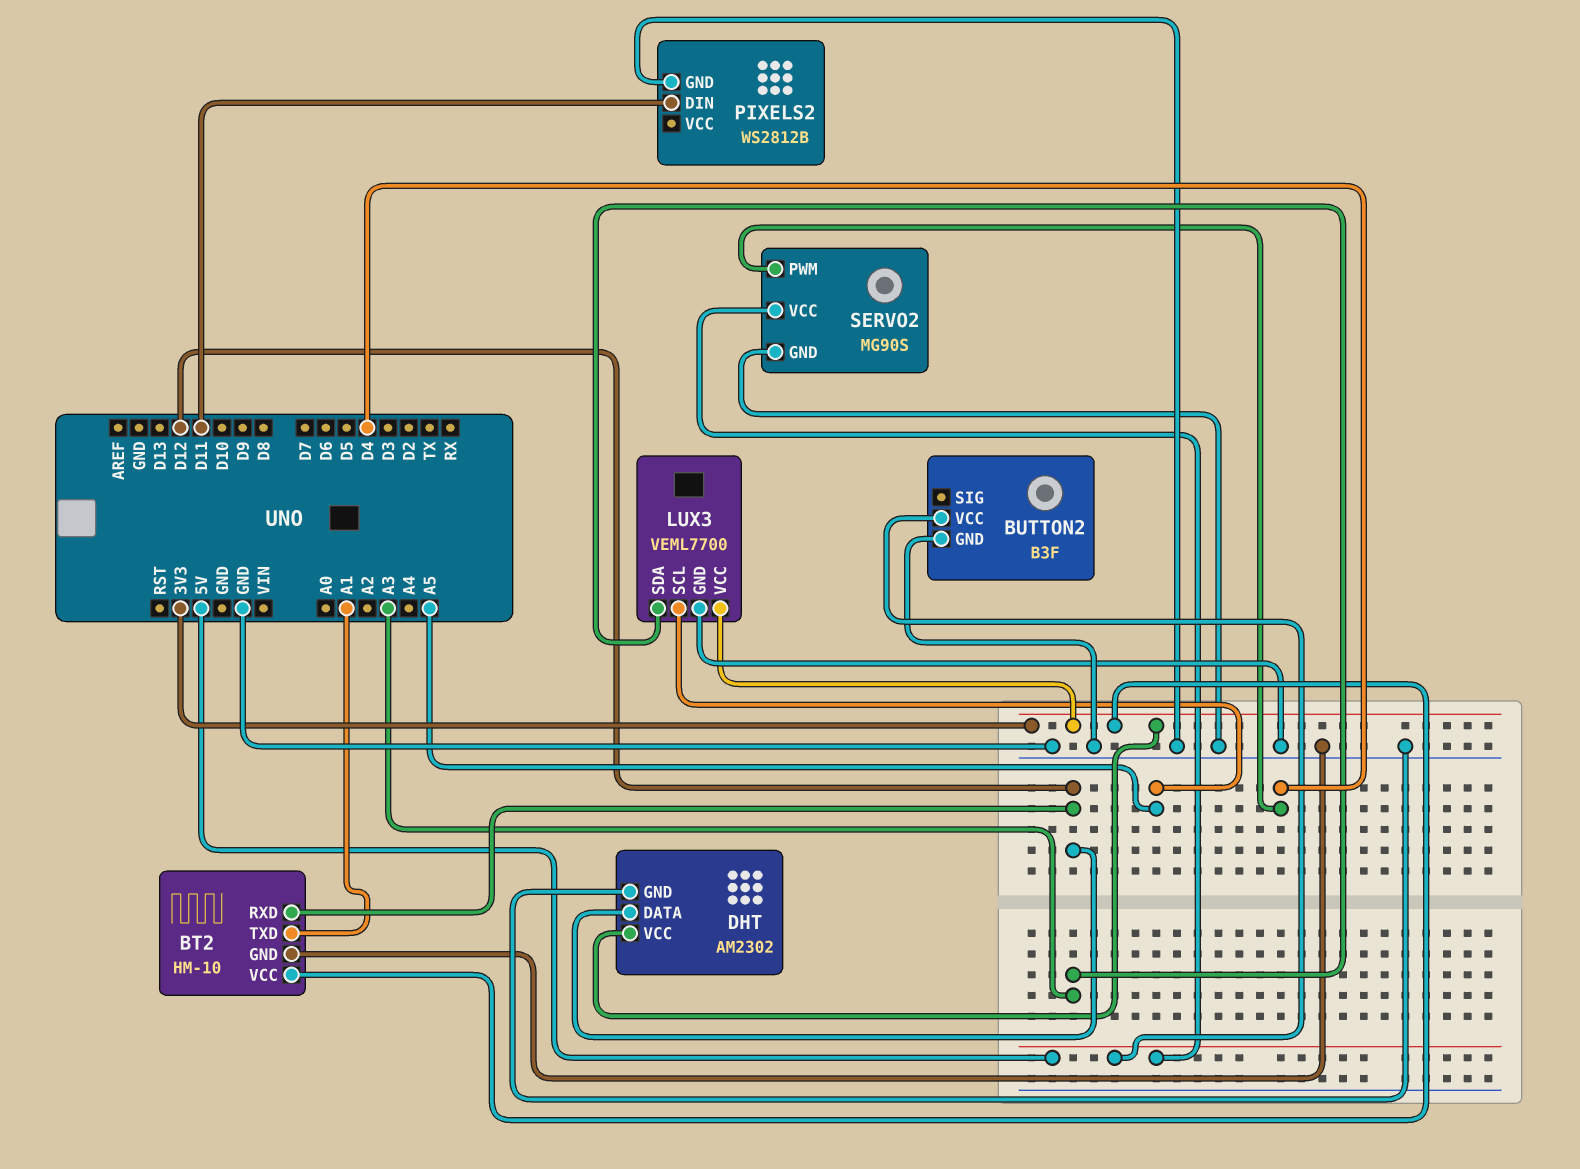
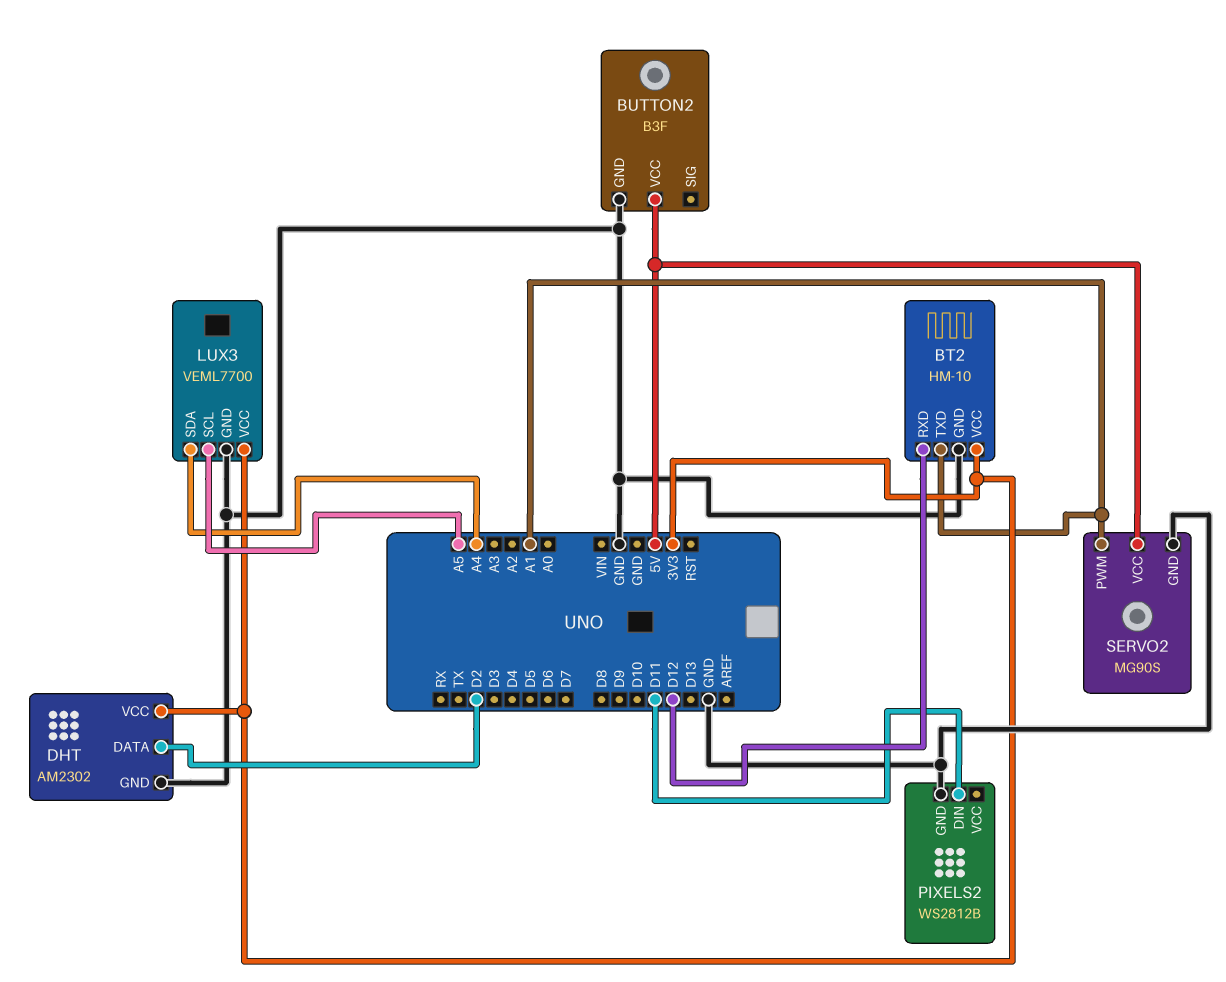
DHT pin DATA: D12 -> D2
LUX3 pin SDA: A3 -> A4
SERVO2 pin PWM: D4 -> A1

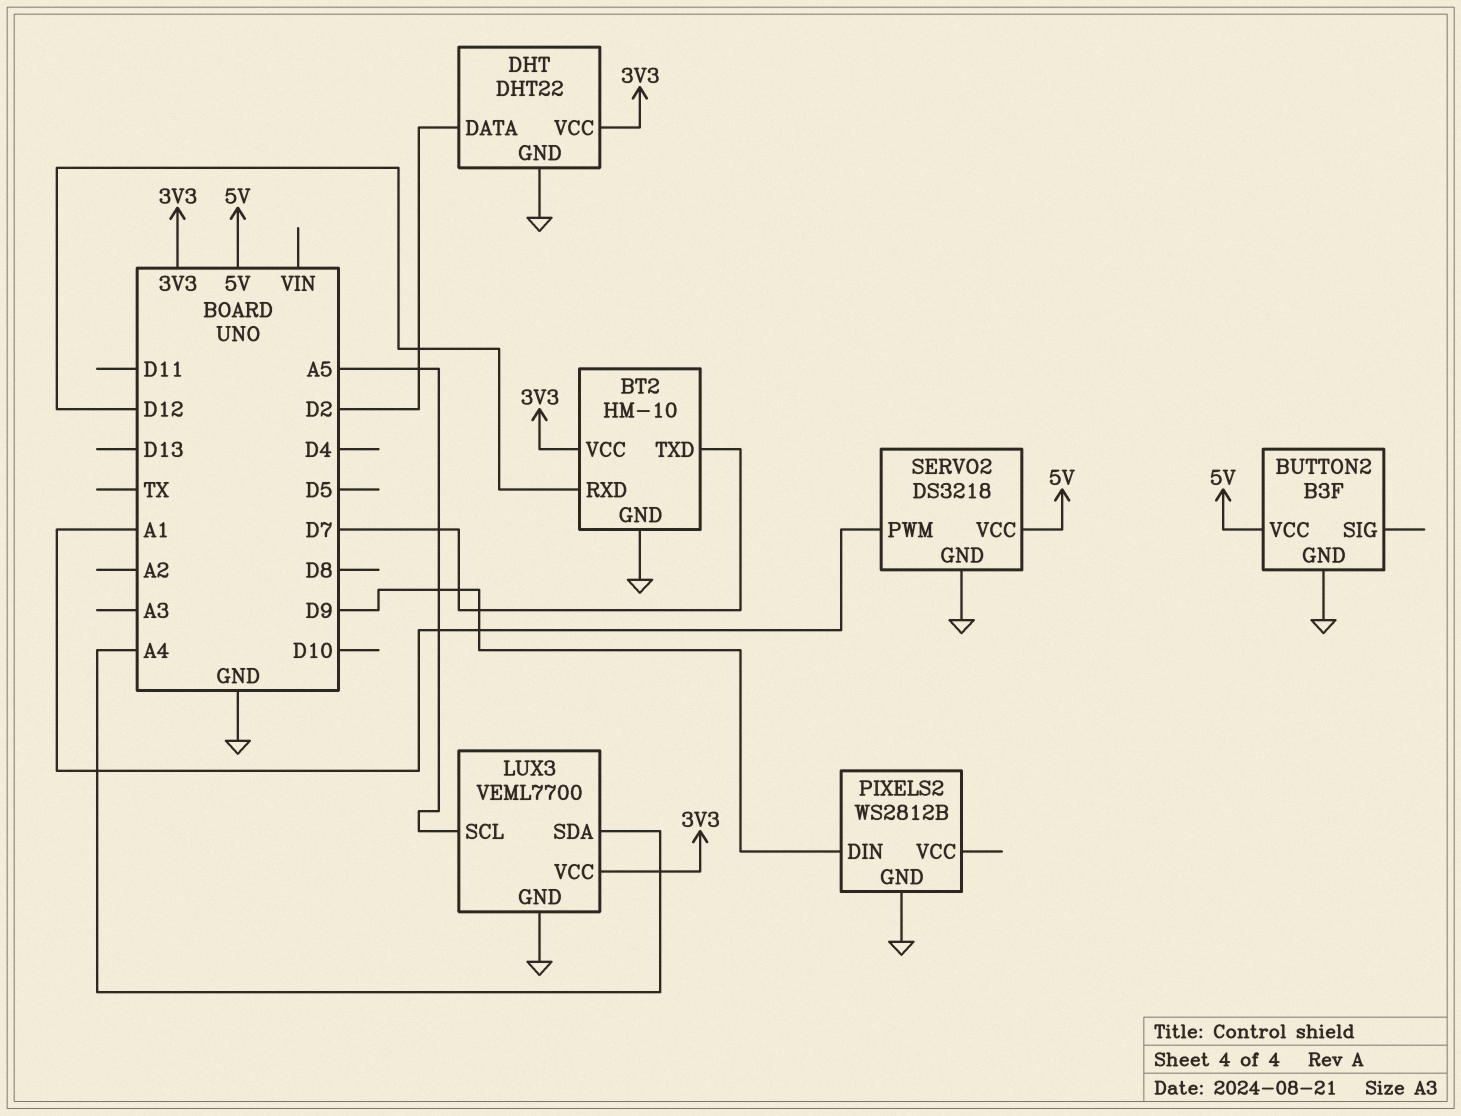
BT2 pin TXD: A1 -> D7
DHT: AM2302 -> DHT22
PIXELS2 pin DIN: D11 -> D9
SERVO2: MG90S -> DS3218

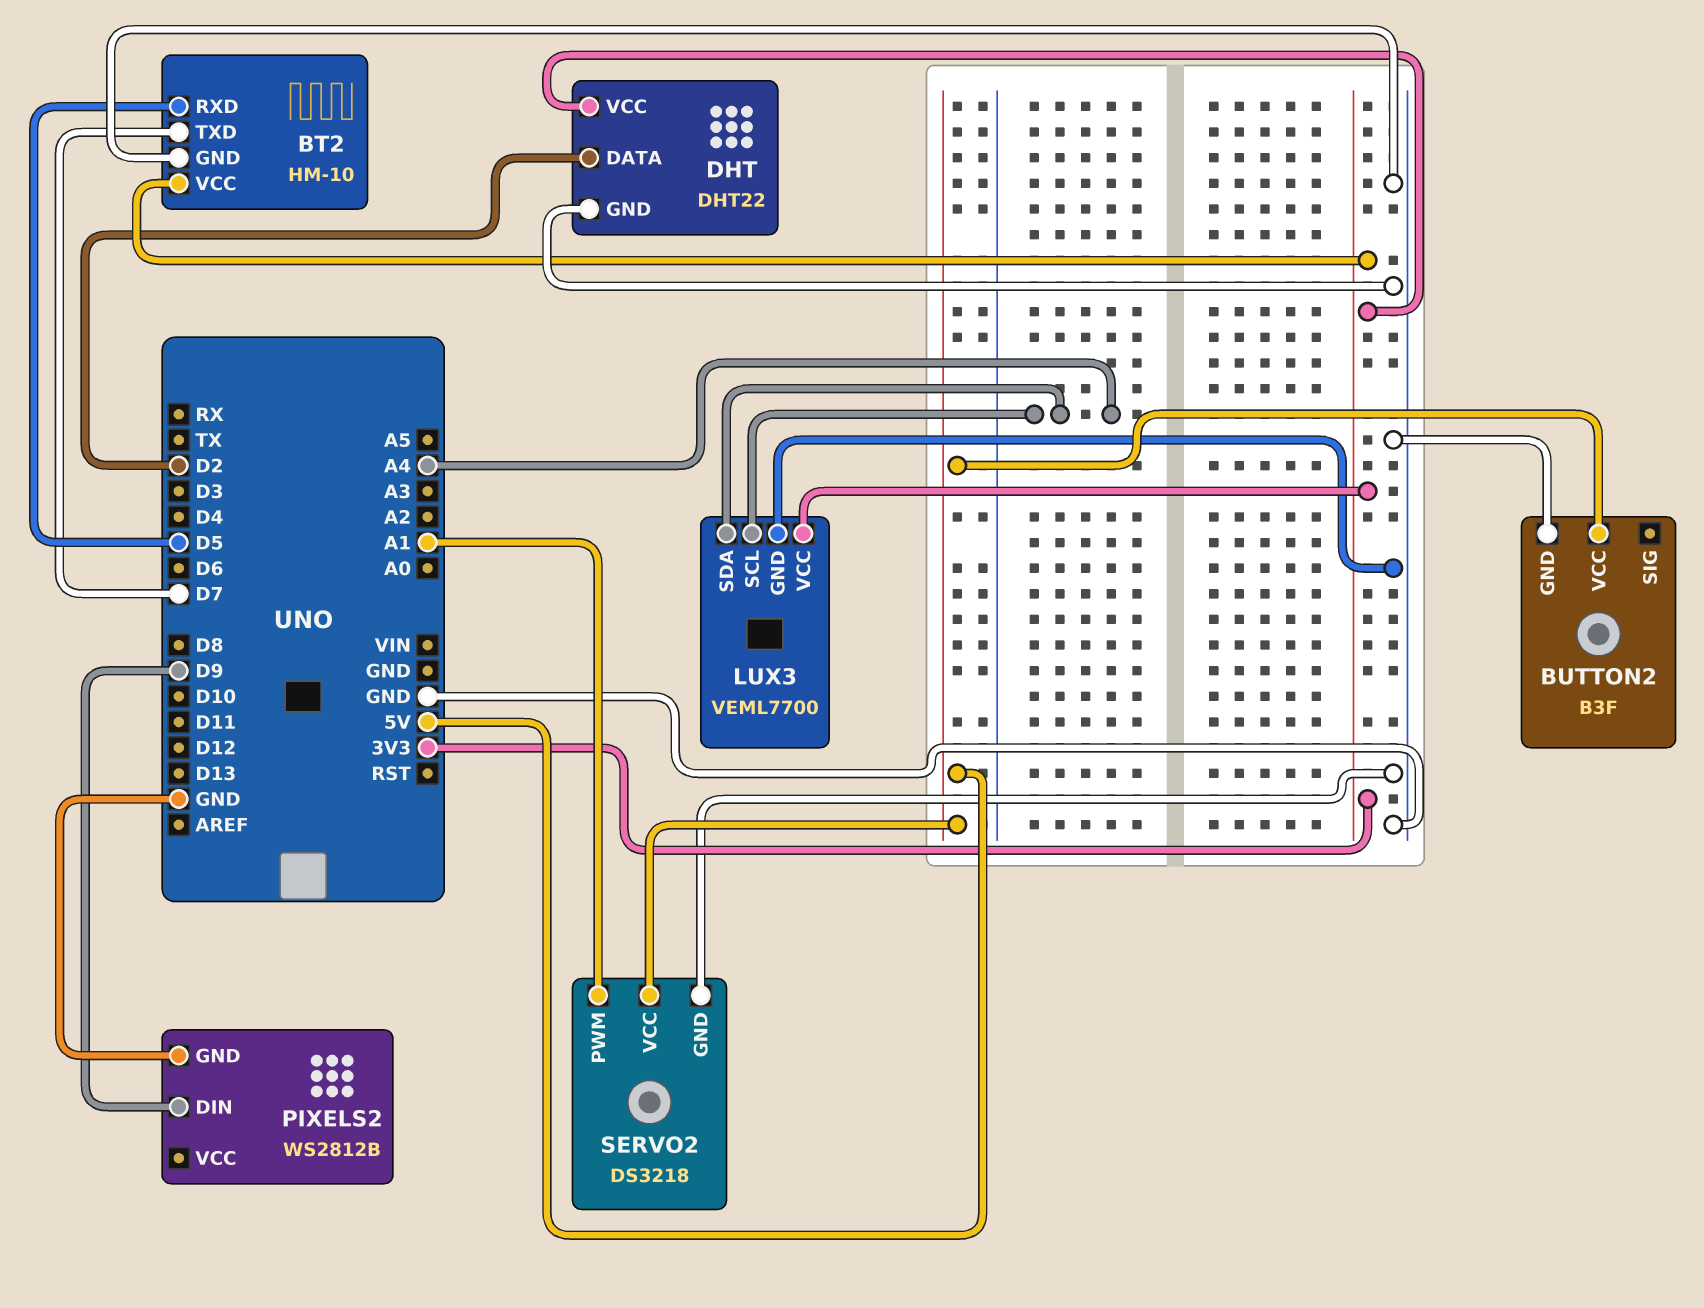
BT2 pin RXD: D12 -> D5
LUX3 pin SCL: A5 -> A4

